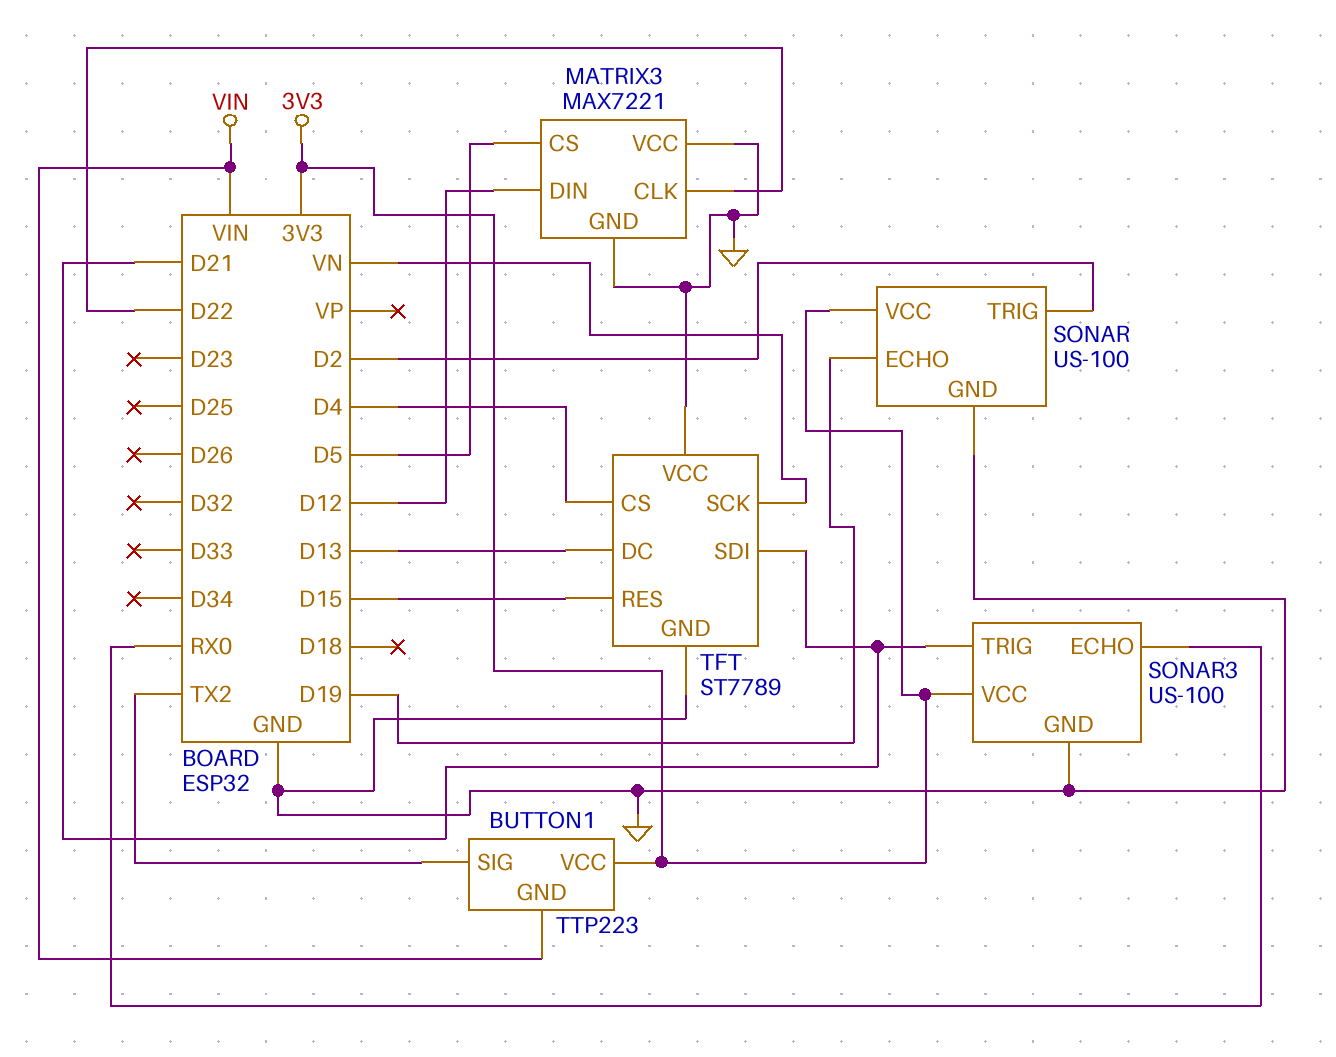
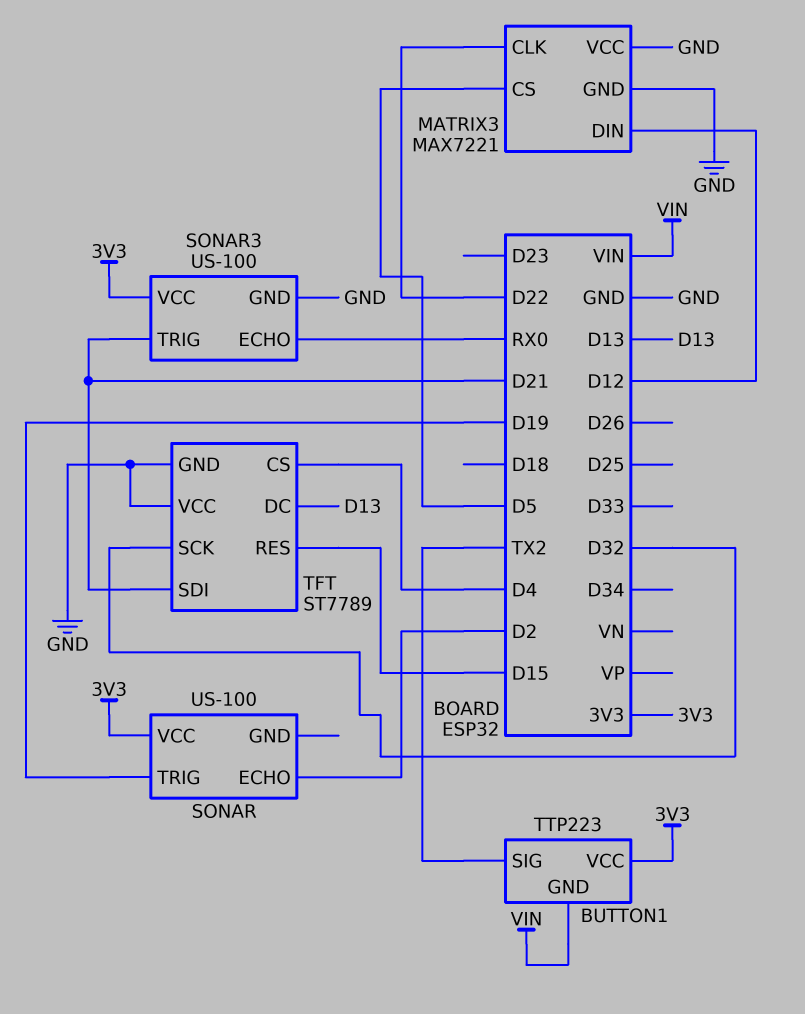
SONAR pin ECHO: D19 -> D2
SONAR pin GND: GND -> none
SONAR pin TRIG: D2 -> D19
TFT pin SCK: VN -> D32

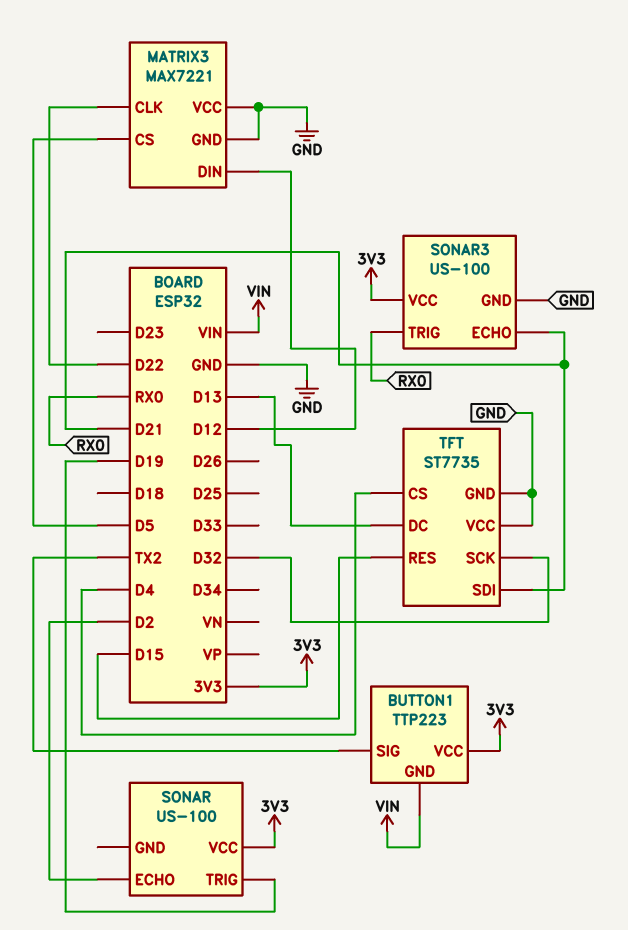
SONAR3 pin ECHO: RX0 -> D21
SONAR3 pin TRIG: D21 -> RX0
TFT: ST7789 -> ST7735

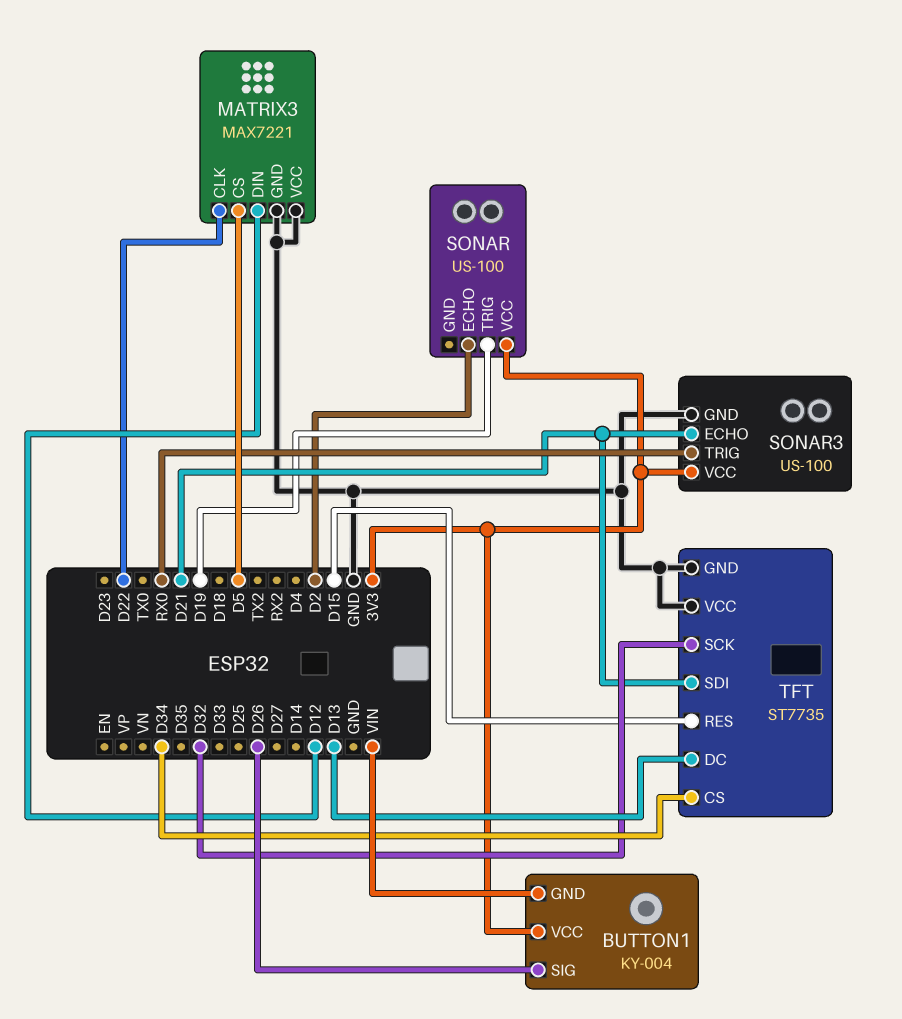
BUTTON1: TTP223 -> KY-004
BUTTON1 pin SIG: TX2 -> D26
TFT pin CS: D4 -> D34

